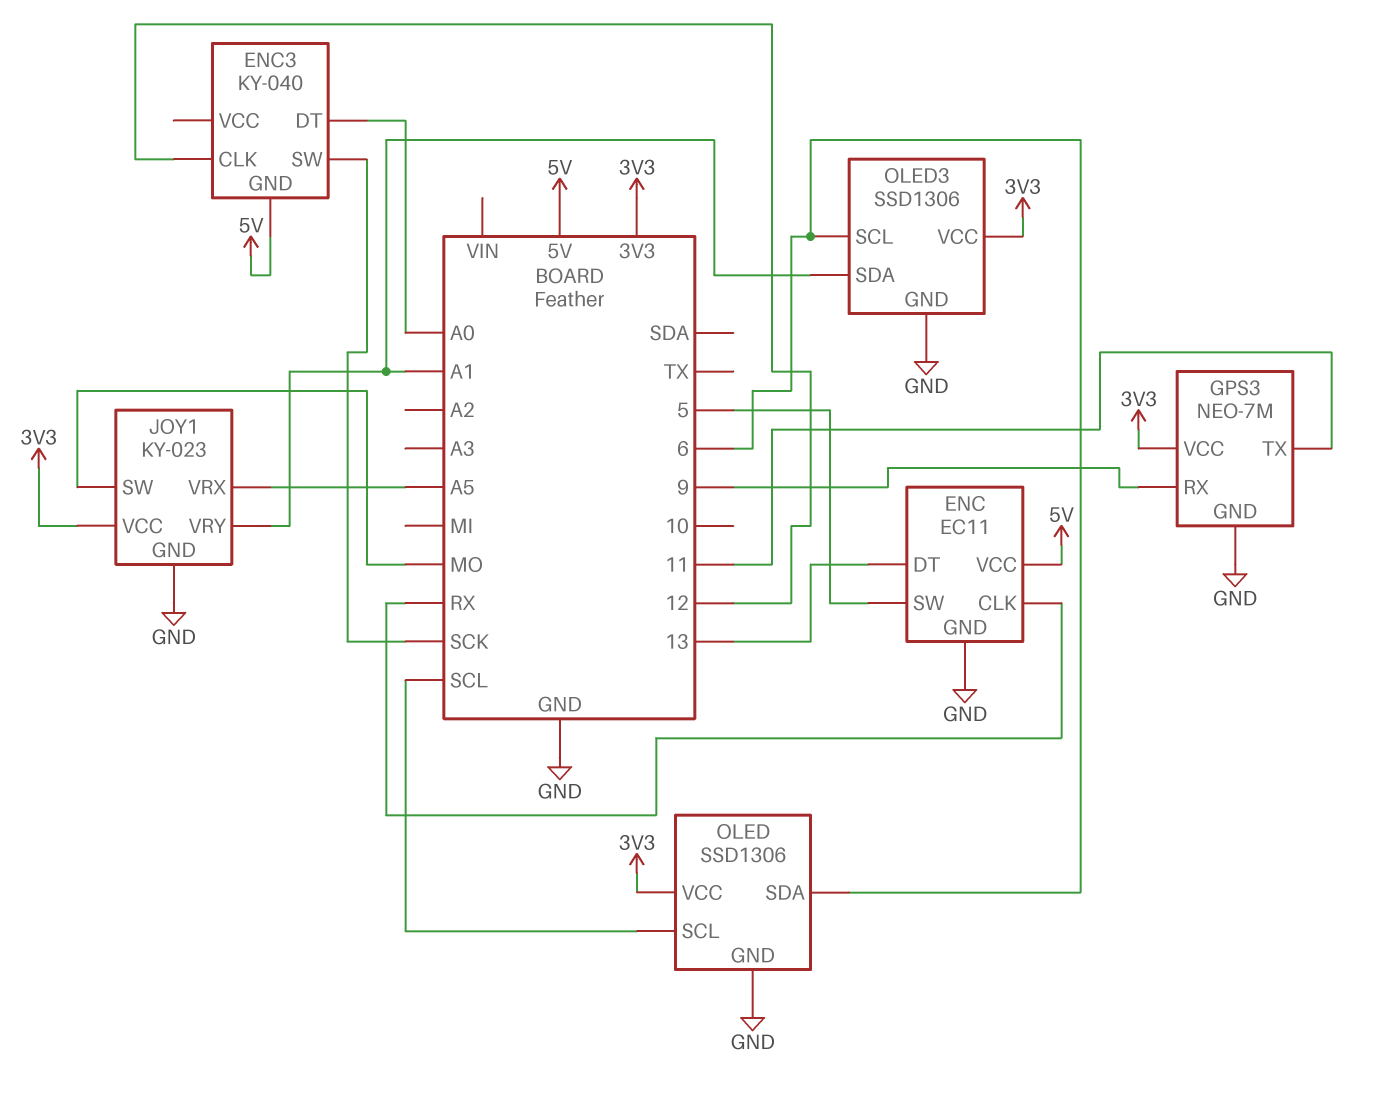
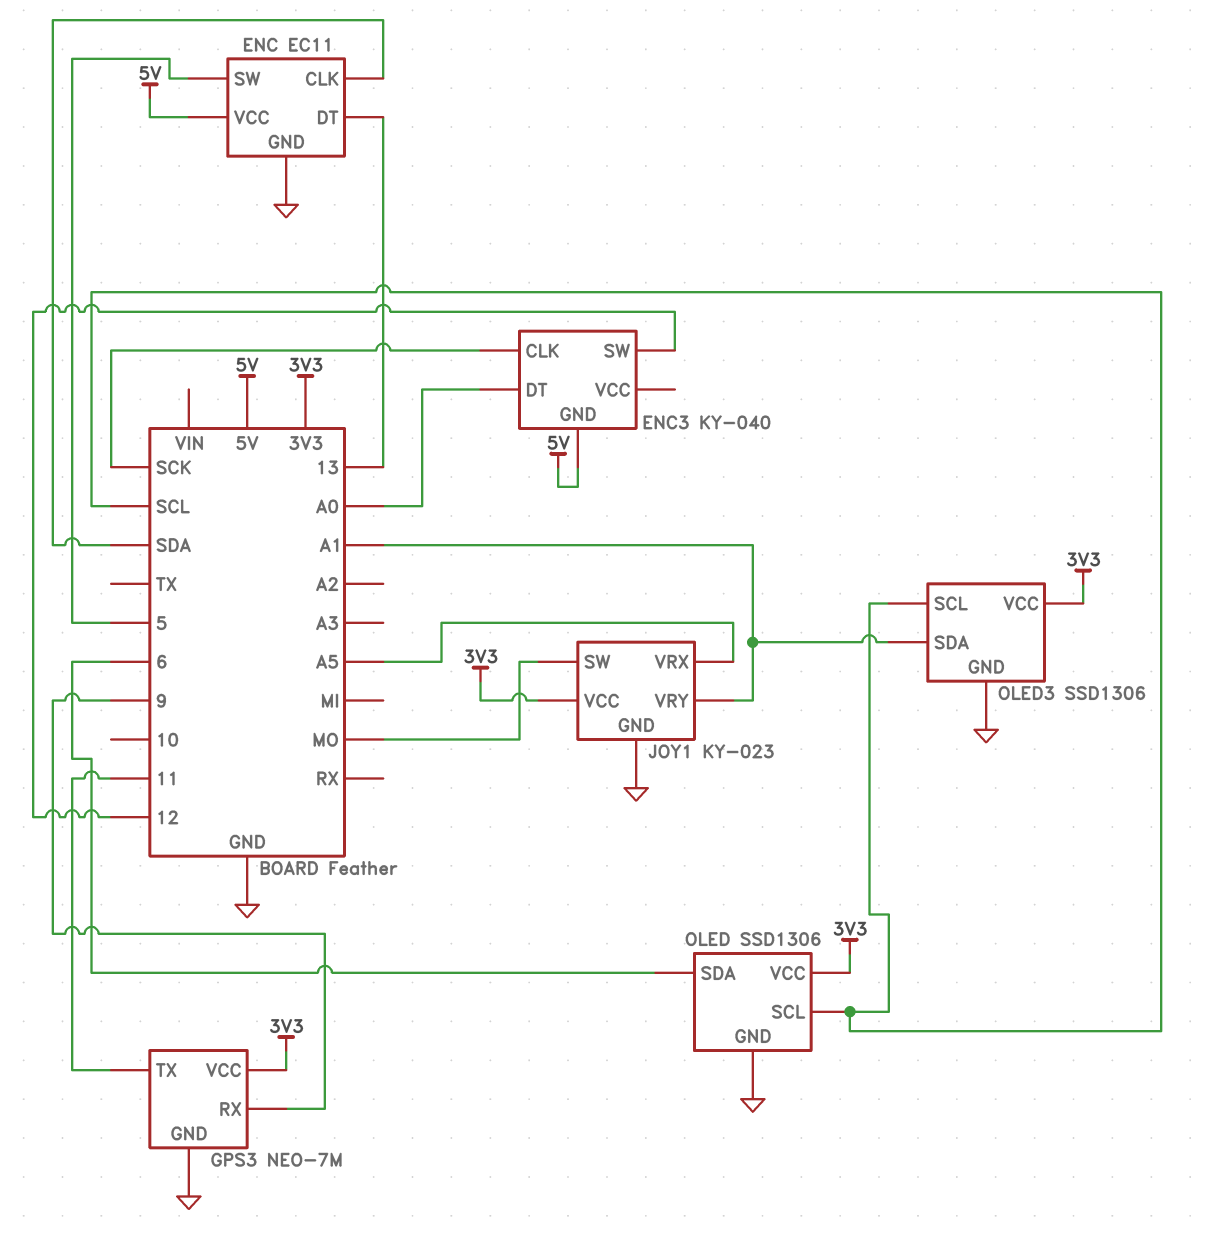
ENC pin CLK: RX -> SDA
ENC3 pin CLK: 12 -> SCK
ENC3 pin SW: SCK -> 12
OLED3 pin SCL: 6 -> SCL

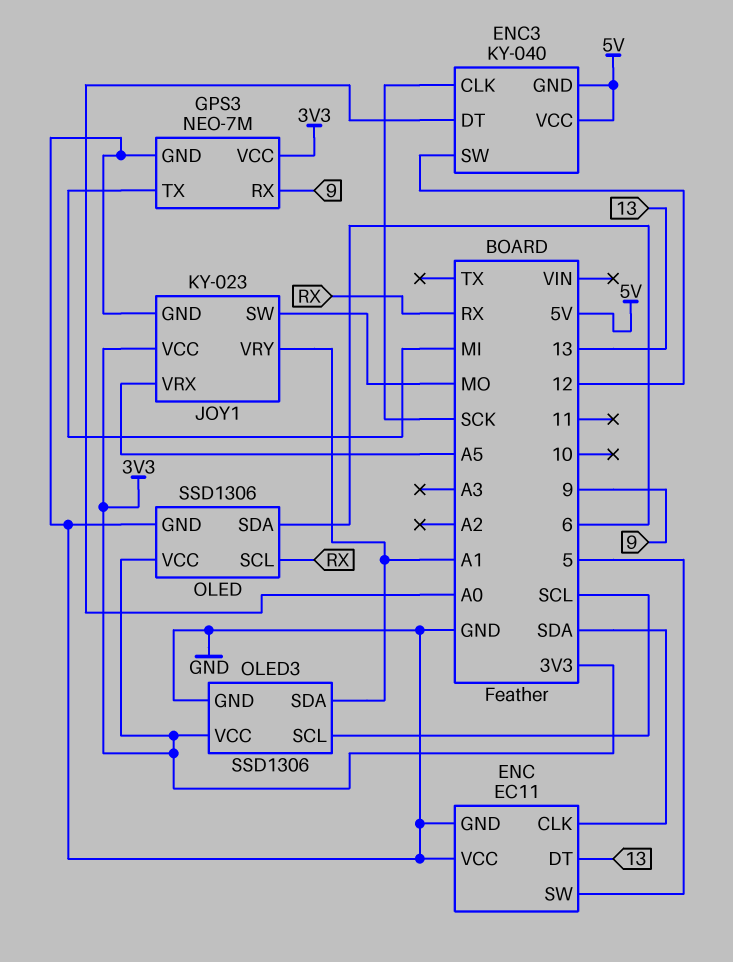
ENC pin VCC: 5V -> GND
ENC3 pin VCC: none -> 5V
GPS3 pin TX: 11 -> MI
OLED pin SCL: SCL -> RX

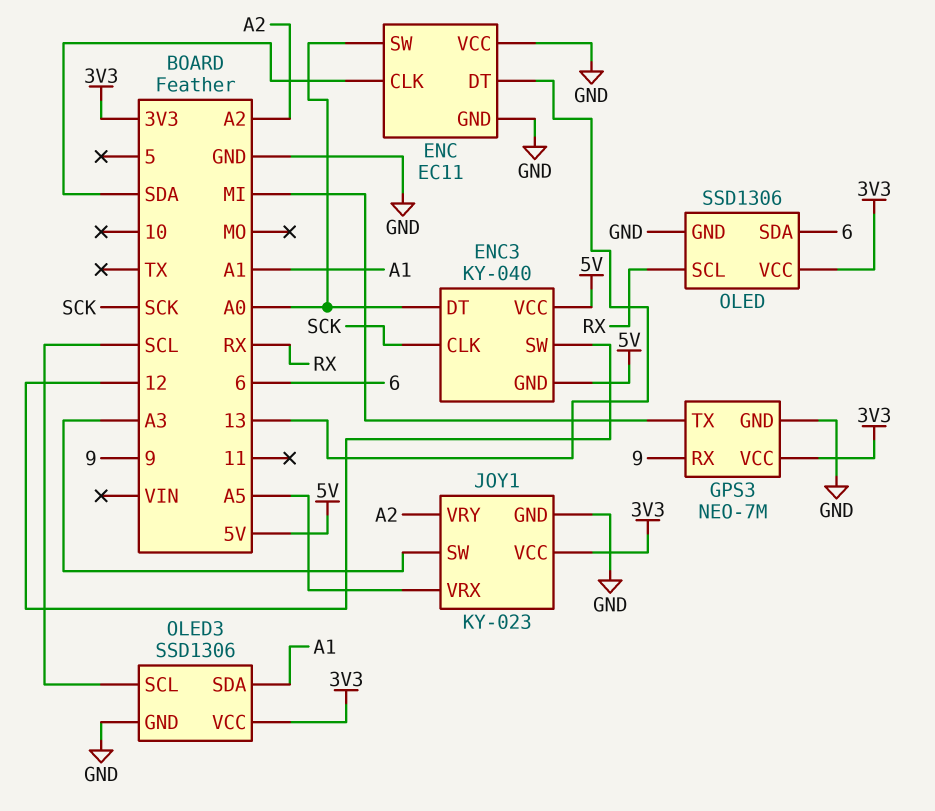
ENC pin SW: 5 -> A0
JOY1 pin SW: MO -> A3
JOY1 pin VRY: A1 -> A2

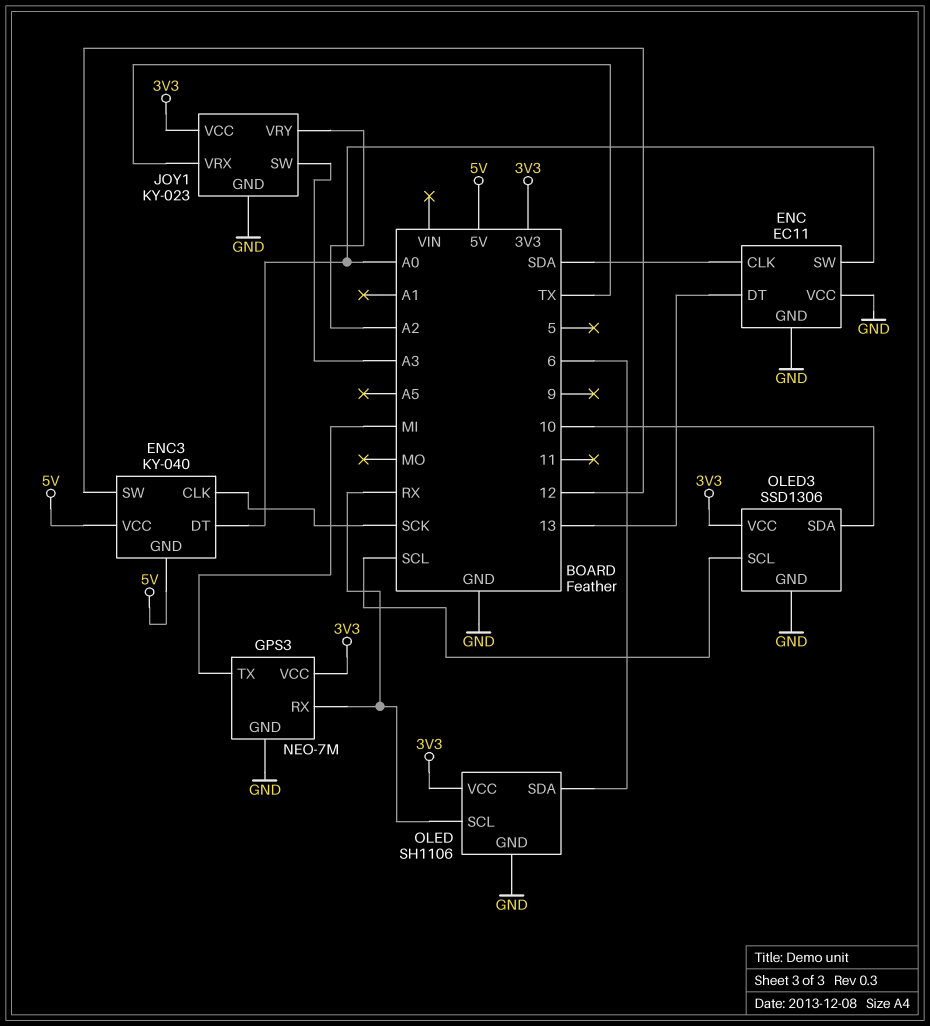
GPS3 pin RX: 9 -> RX
JOY1 pin VRX: A5 -> TX
OLED: SSD1306 -> SH1106
OLED3 pin SDA: A1 -> 10

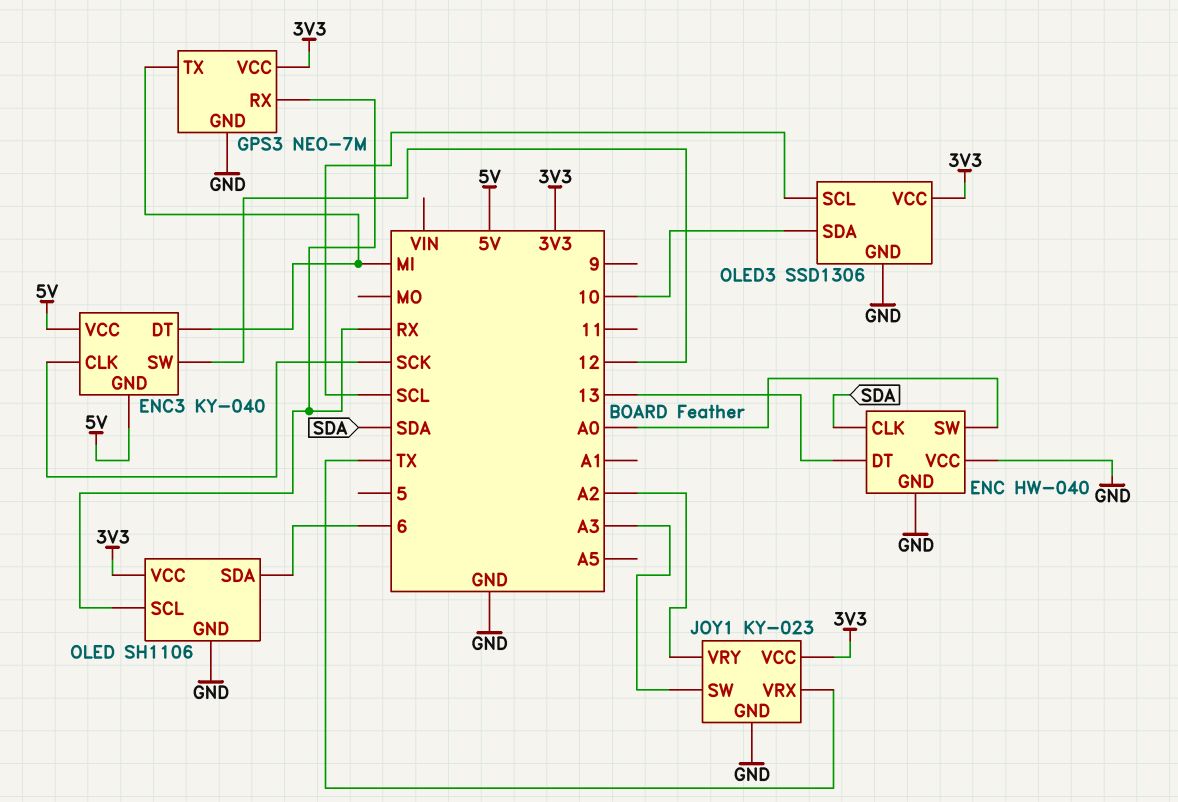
ENC: EC11 -> HW-040
ENC3 pin DT: A0 -> MI

